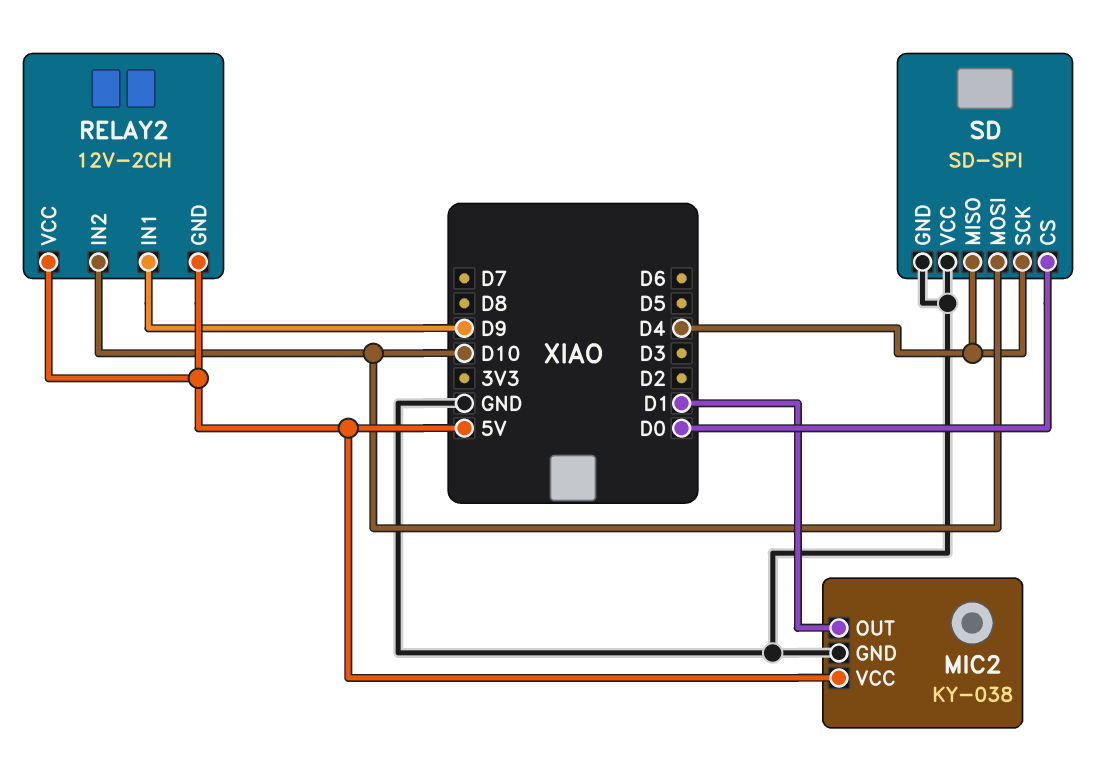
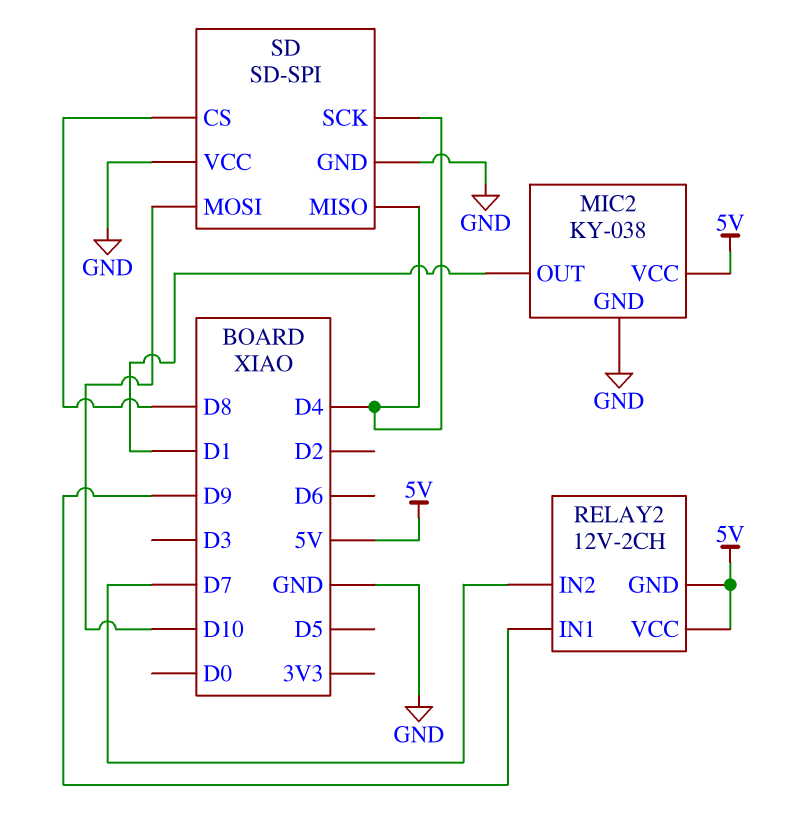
RELAY2 pin IN2: D10 -> D7
SD pin CS: D0 -> D8

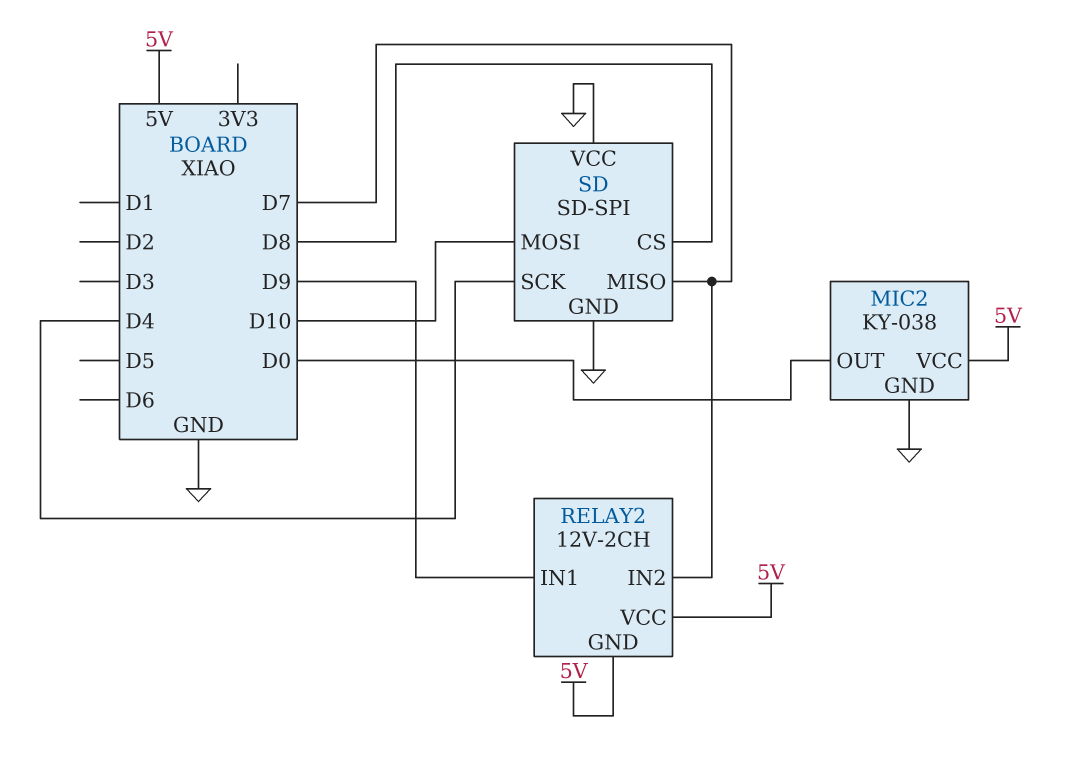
MIC2 pin OUT: D1 -> D0
SD pin MISO: D4 -> D7

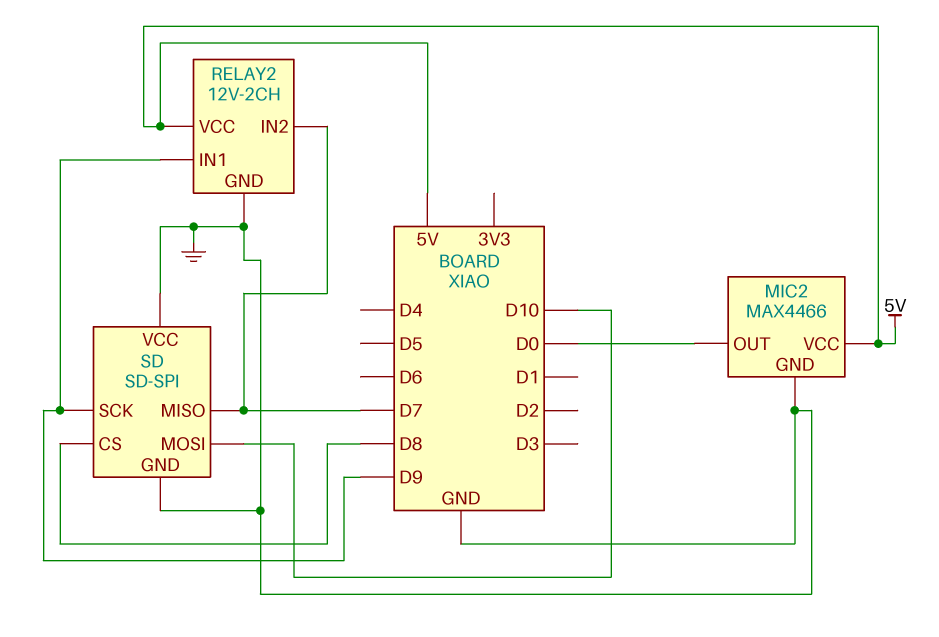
MIC2: KY-038 -> MAX4466
RELAY2 pin GND: 5V -> GND
SD pin SCK: D4 -> D9

